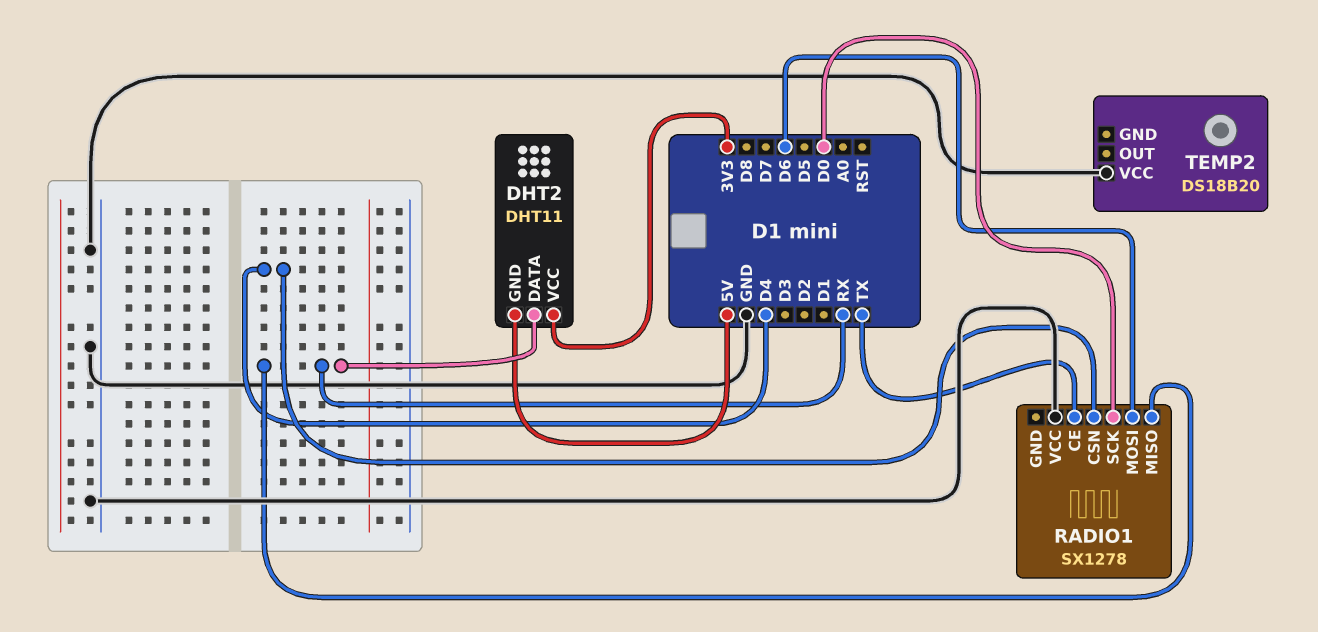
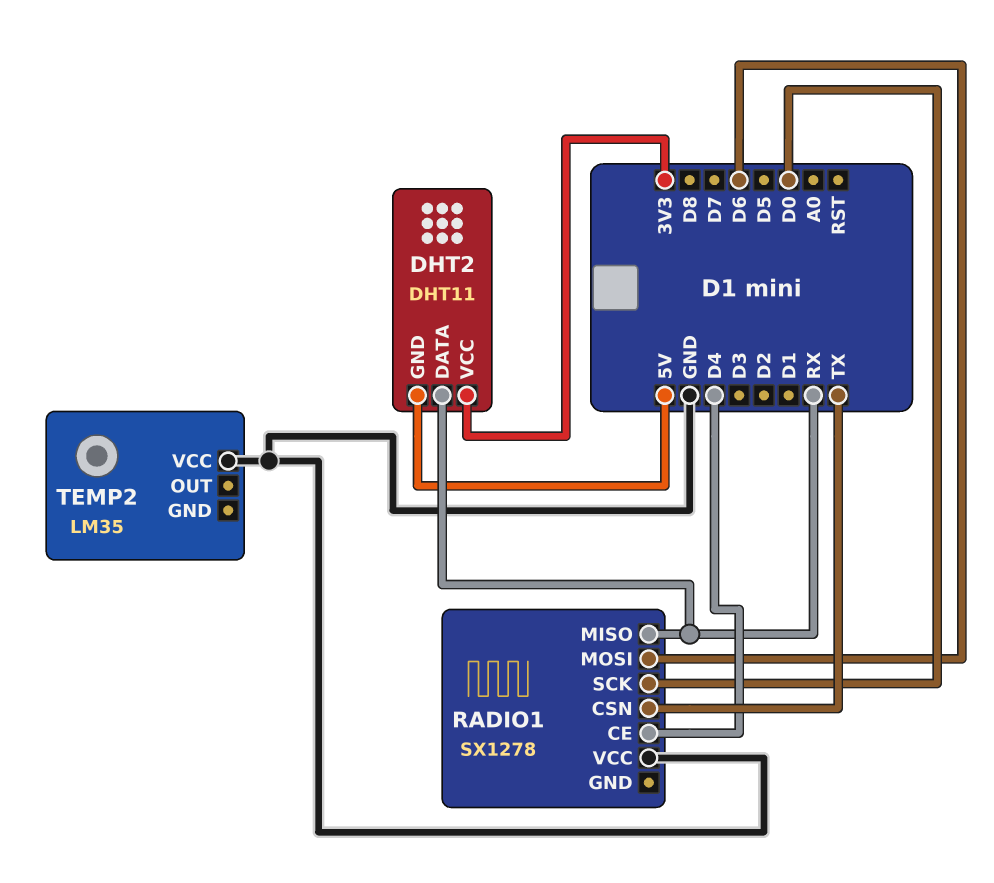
RADIO1 pin CE: TX -> D4
RADIO1 pin CSN: D4 -> TX
TEMP2: DS18B20 -> LM35

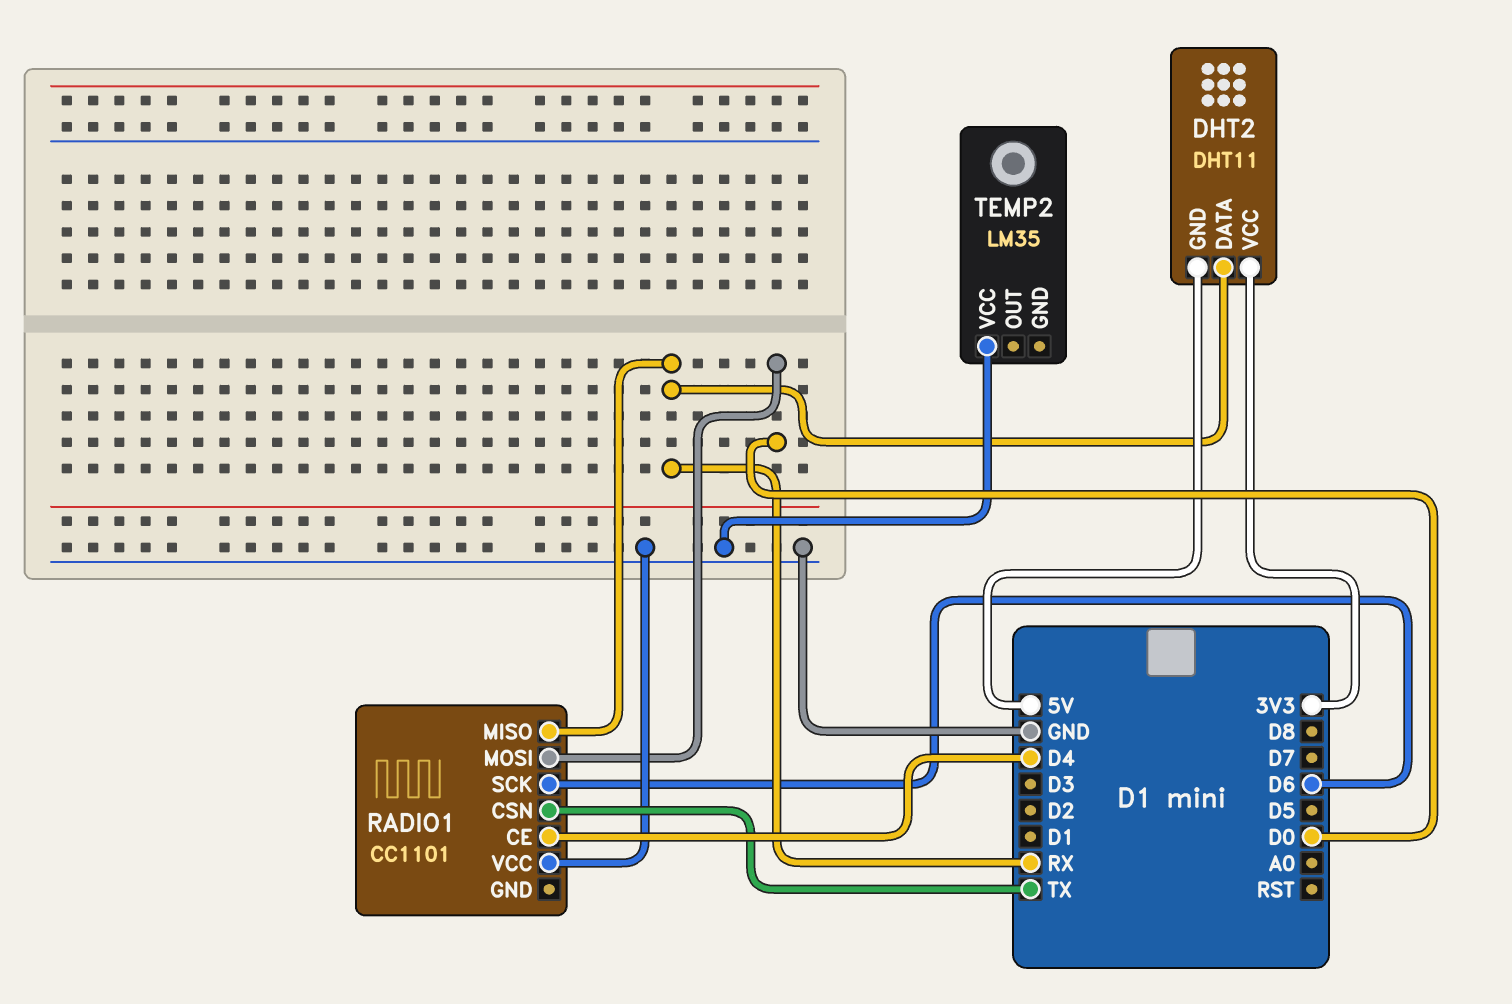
RADIO1: SX1278 -> CC1101
RADIO1 pin MOSI: D6 -> D0
RADIO1 pin SCK: D0 -> D6

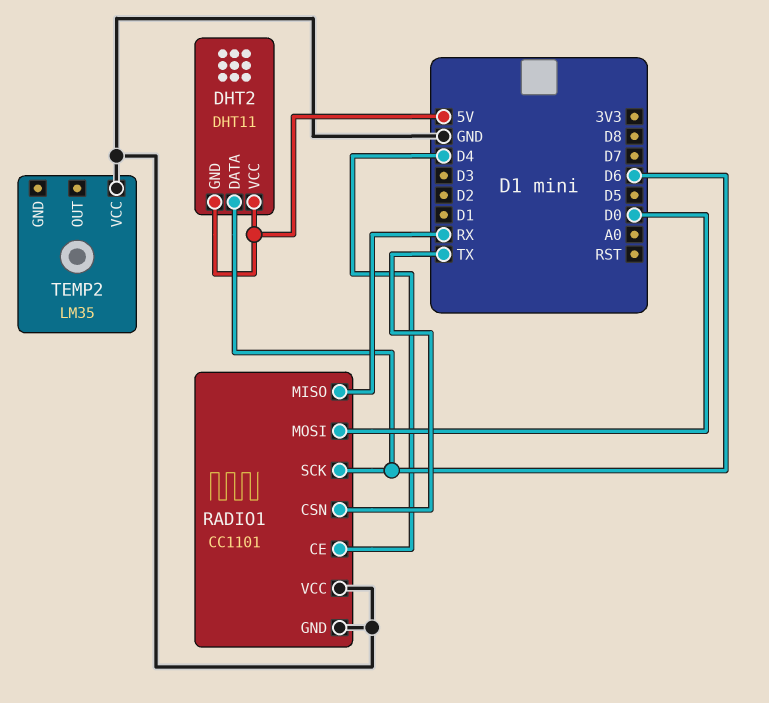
DHT2 pin DATA: RX -> D6
DHT2 pin VCC: 3V3 -> 5V
RADIO1 pin GND: none -> GND

